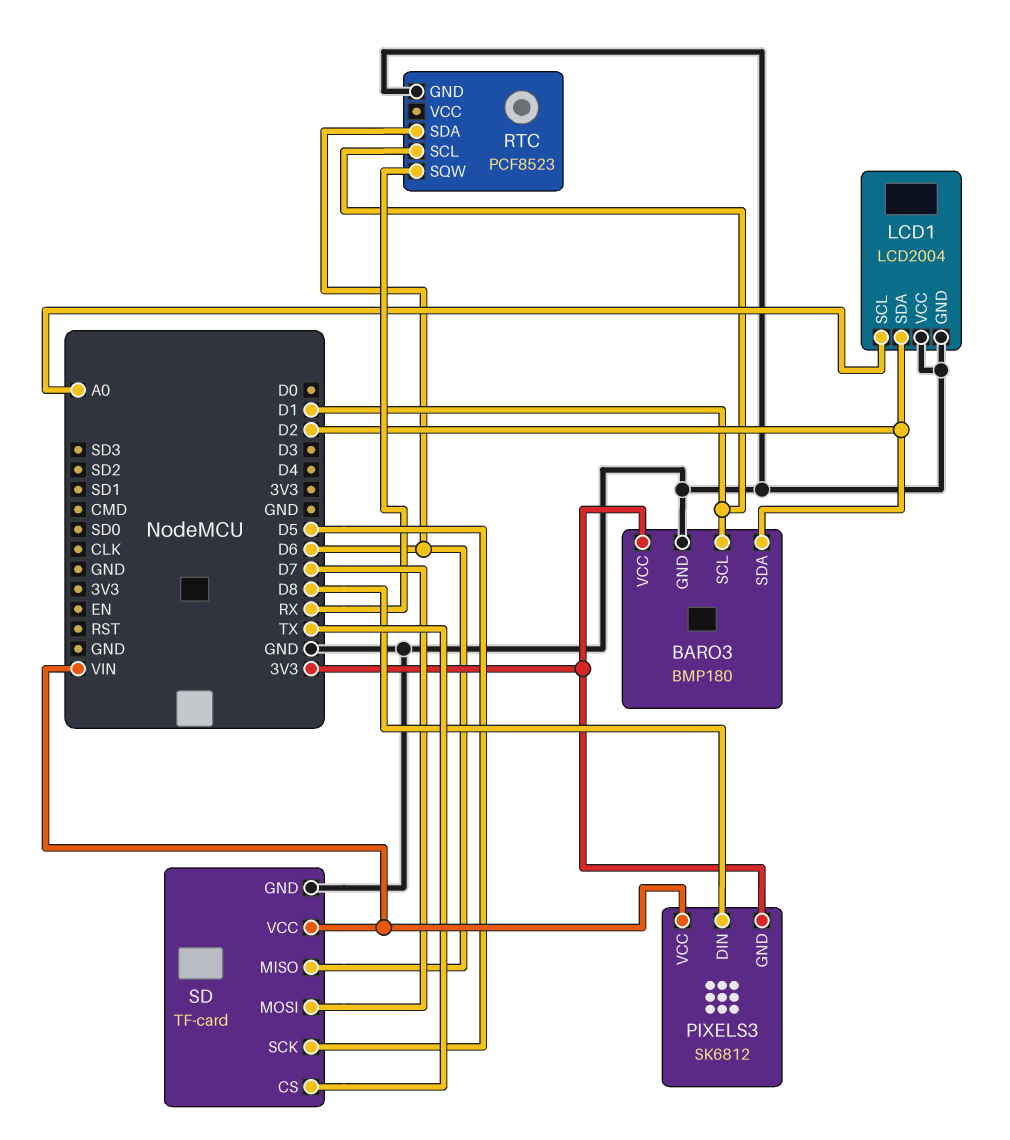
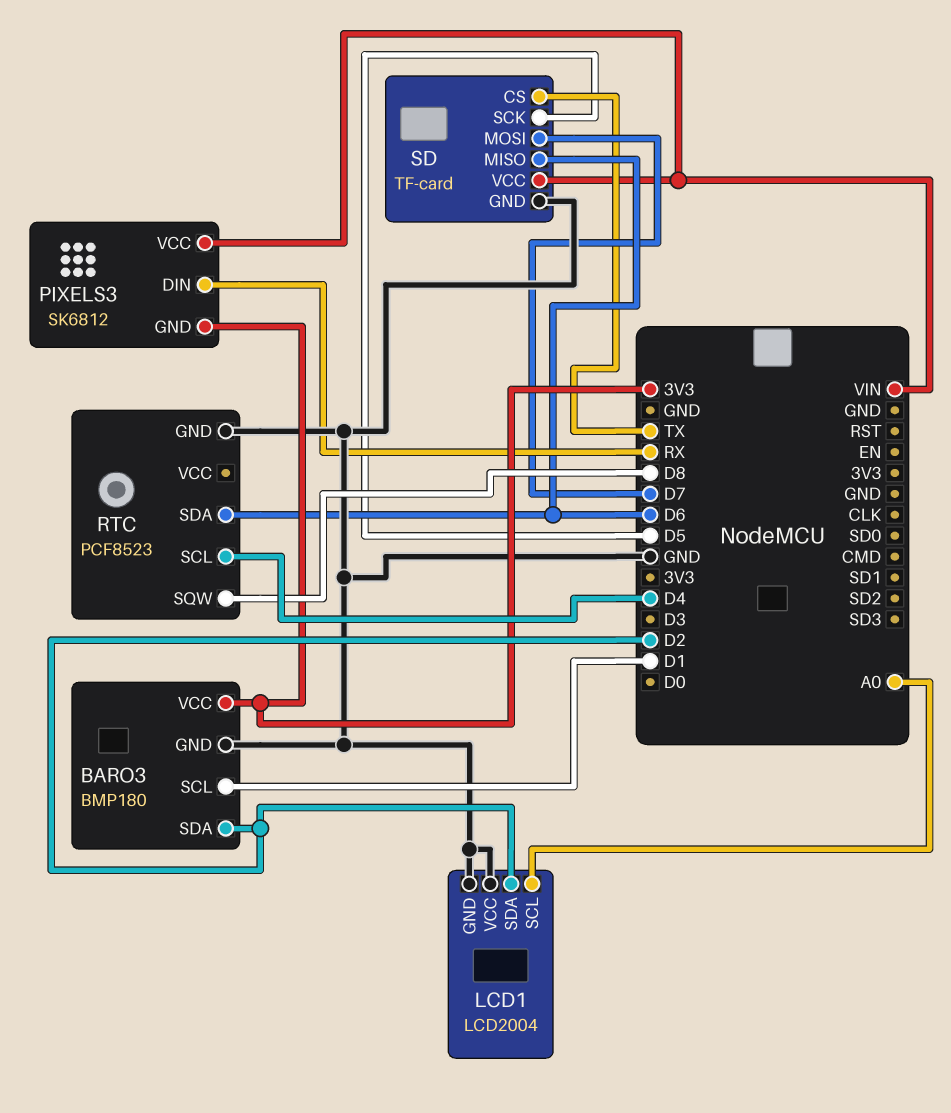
PIXELS3 pin DIN: D8 -> RX
RTC pin SCL: D1 -> D4
RTC pin SQW: RX -> D8

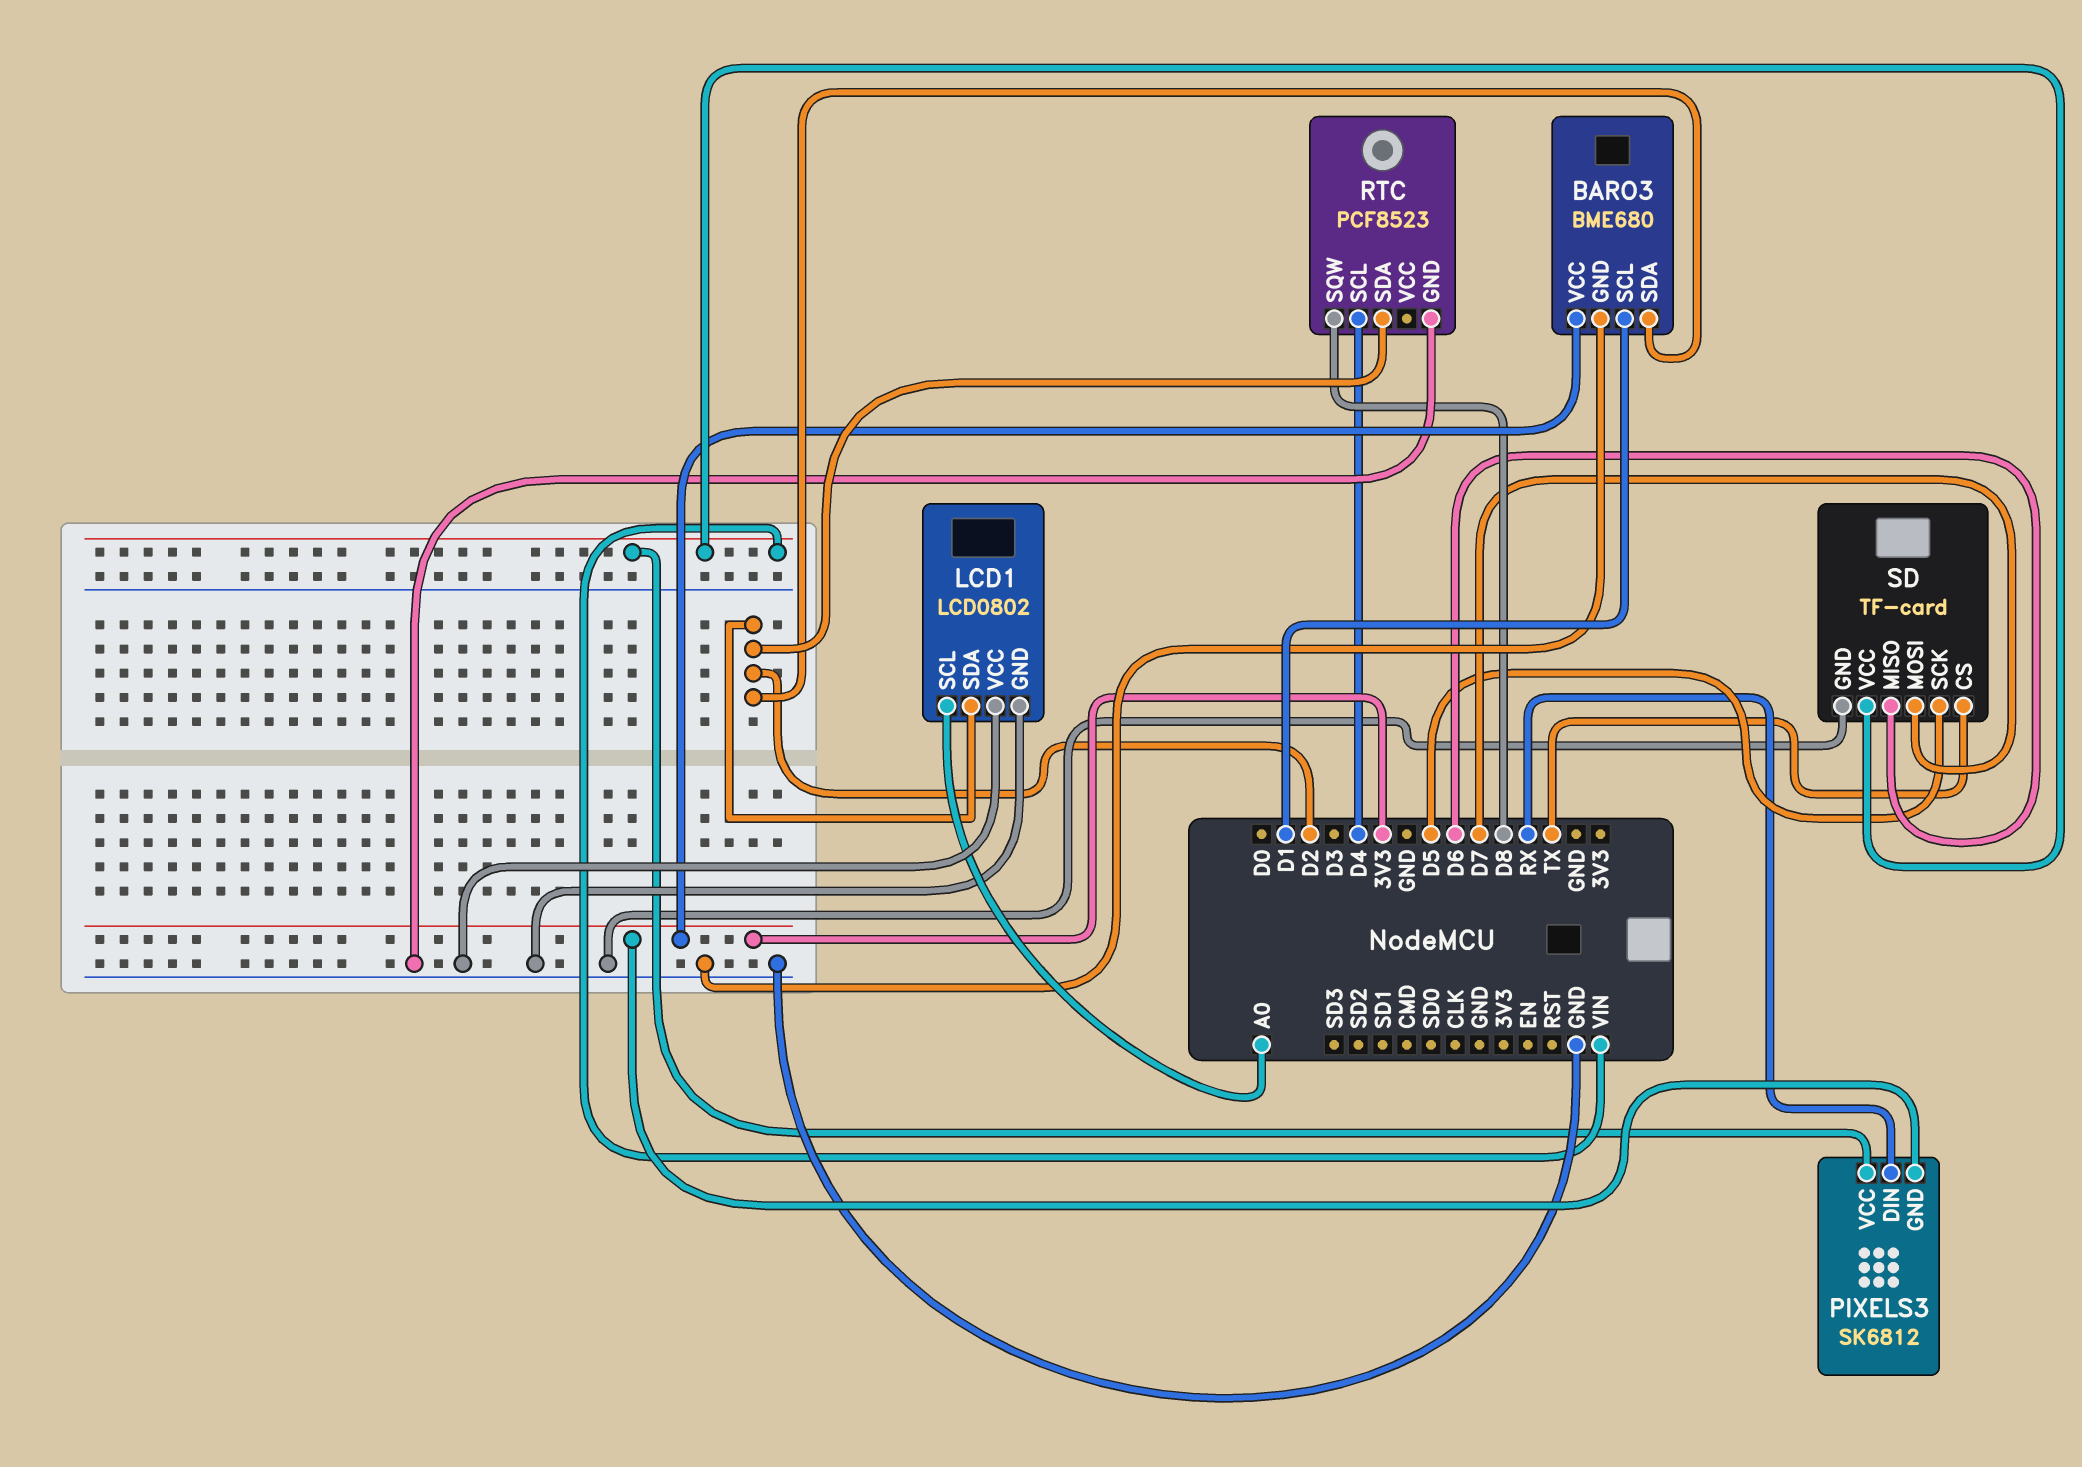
BARO3: BMP180 -> BME680
LCD1: LCD2004 -> LCD0802
RTC pin SDA: D6 -> D2

